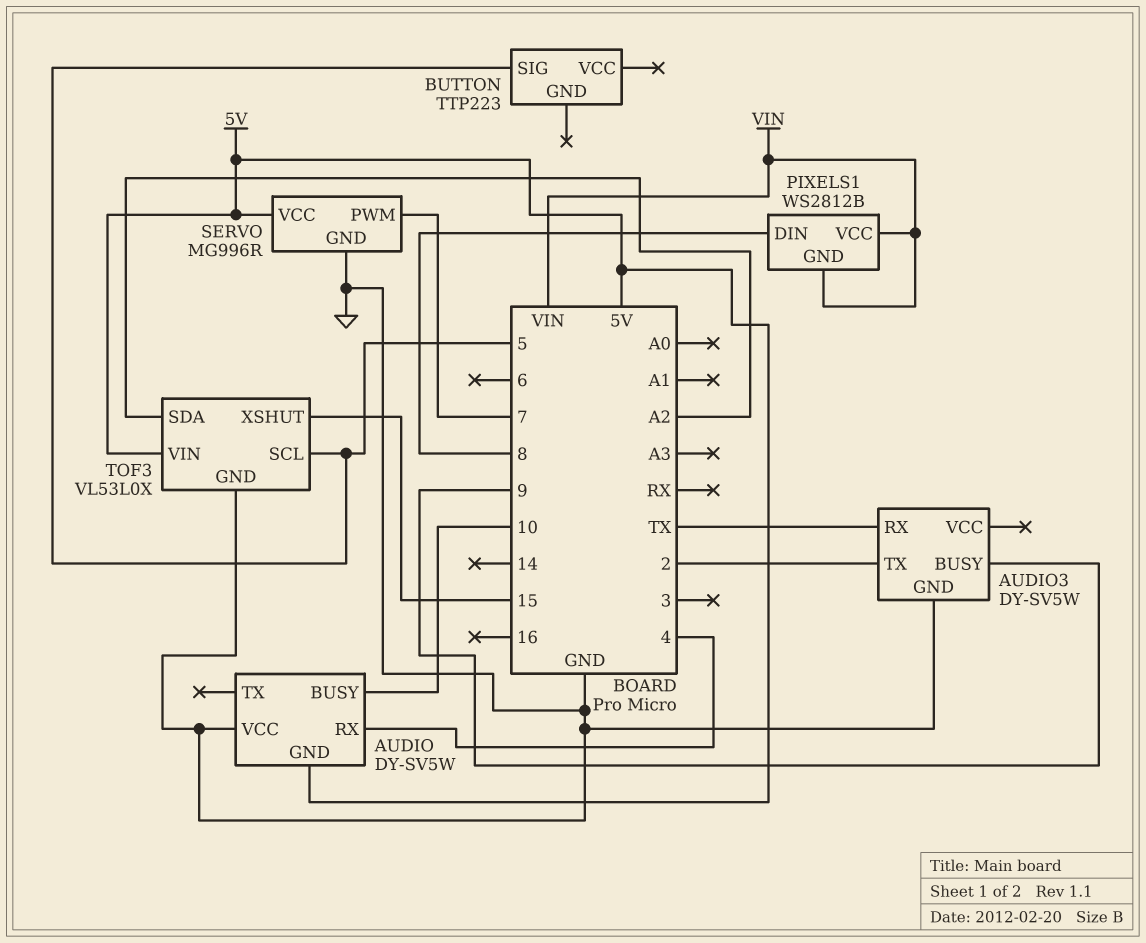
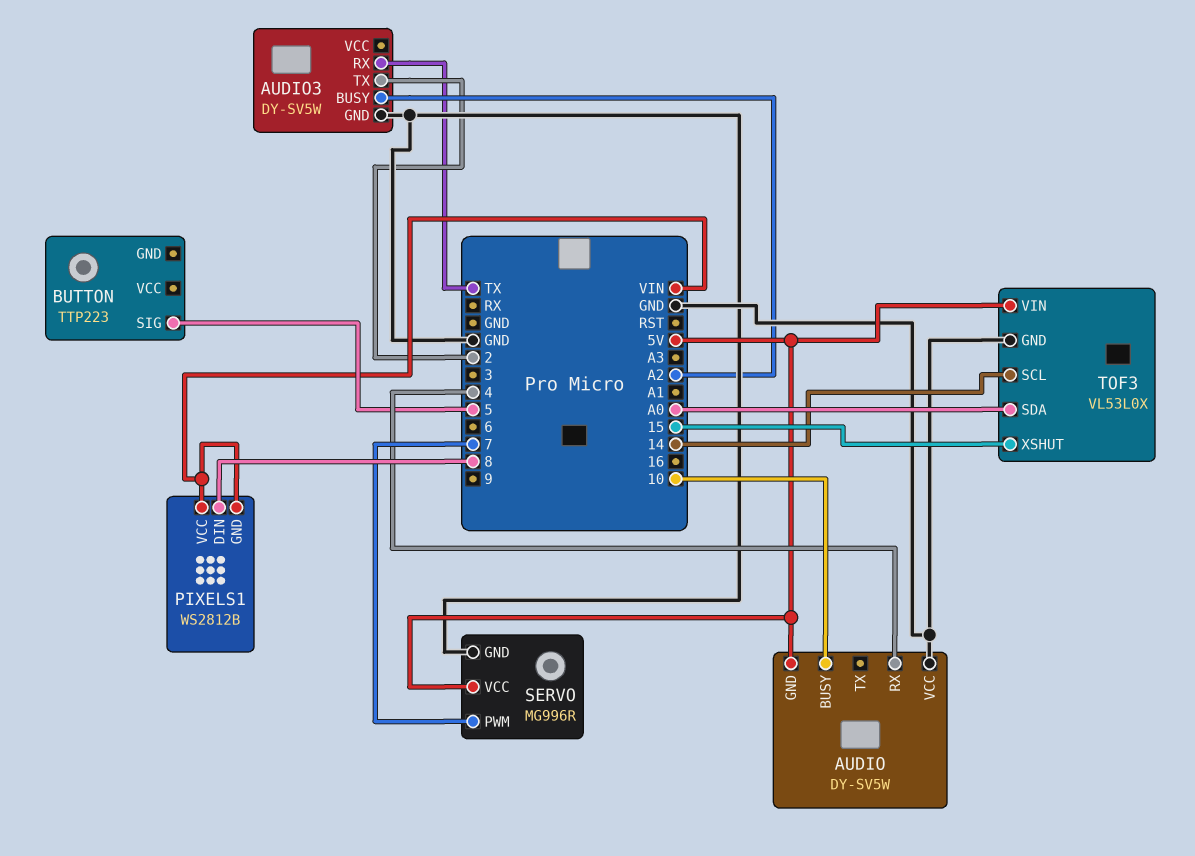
AUDIO3 pin BUSY: 9 -> A2
TOF3 pin SCL: 5 -> 14
TOF3 pin SDA: A2 -> A0

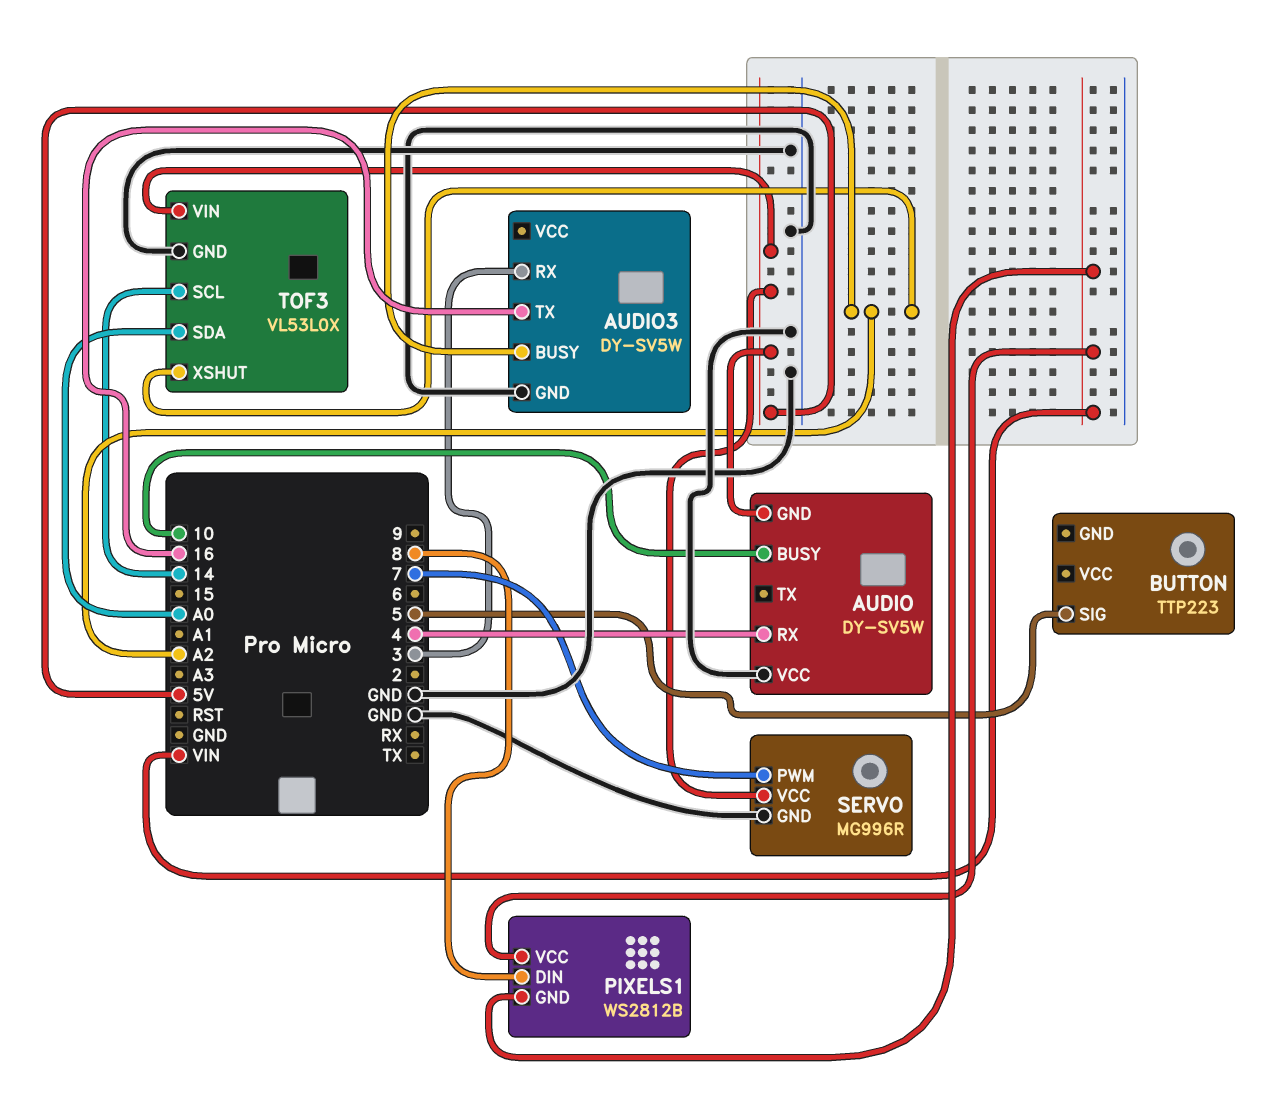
AUDIO3 pin RX: TX -> 3
AUDIO3 pin TX: 2 -> 16
TOF3 pin XSHUT: 15 -> A2

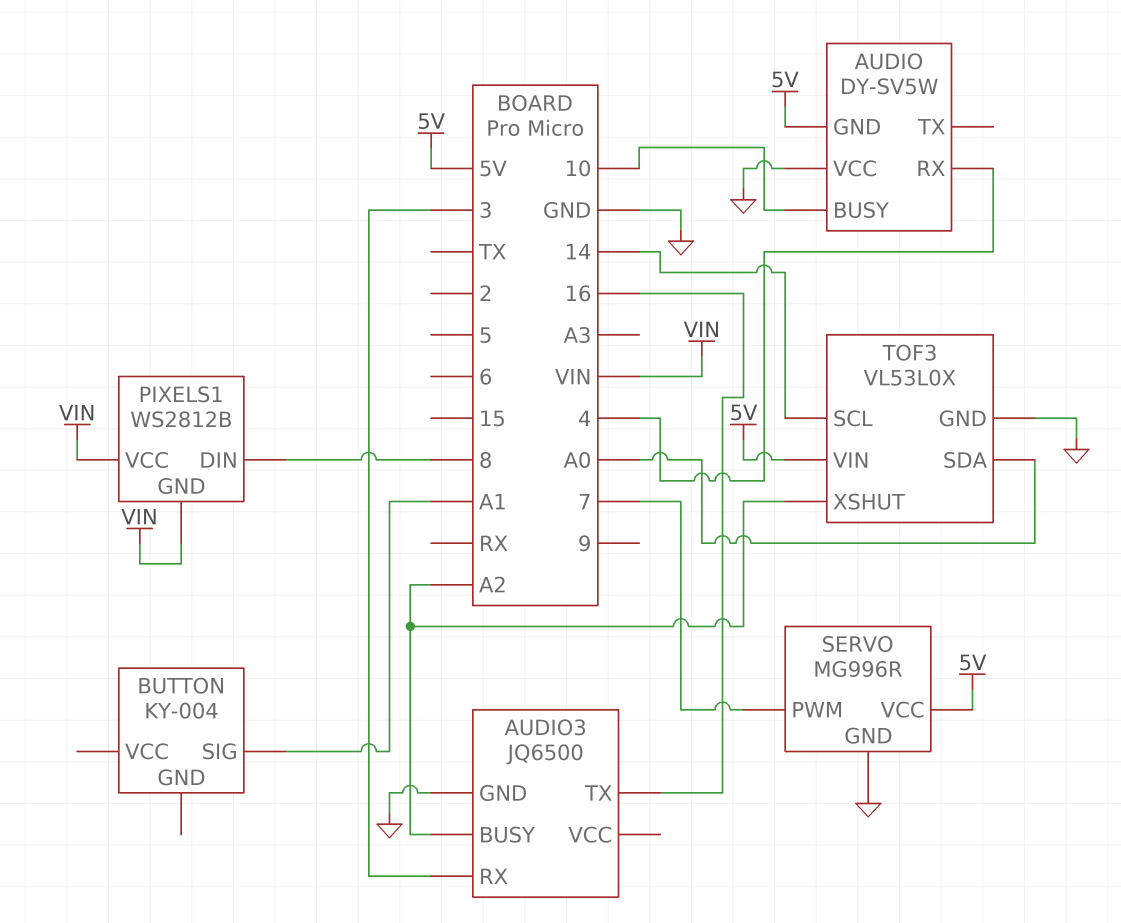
AUDIO3: DY-SV5W -> JQ6500
BUTTON: TTP223 -> KY-004
BUTTON pin SIG: 5 -> A1

